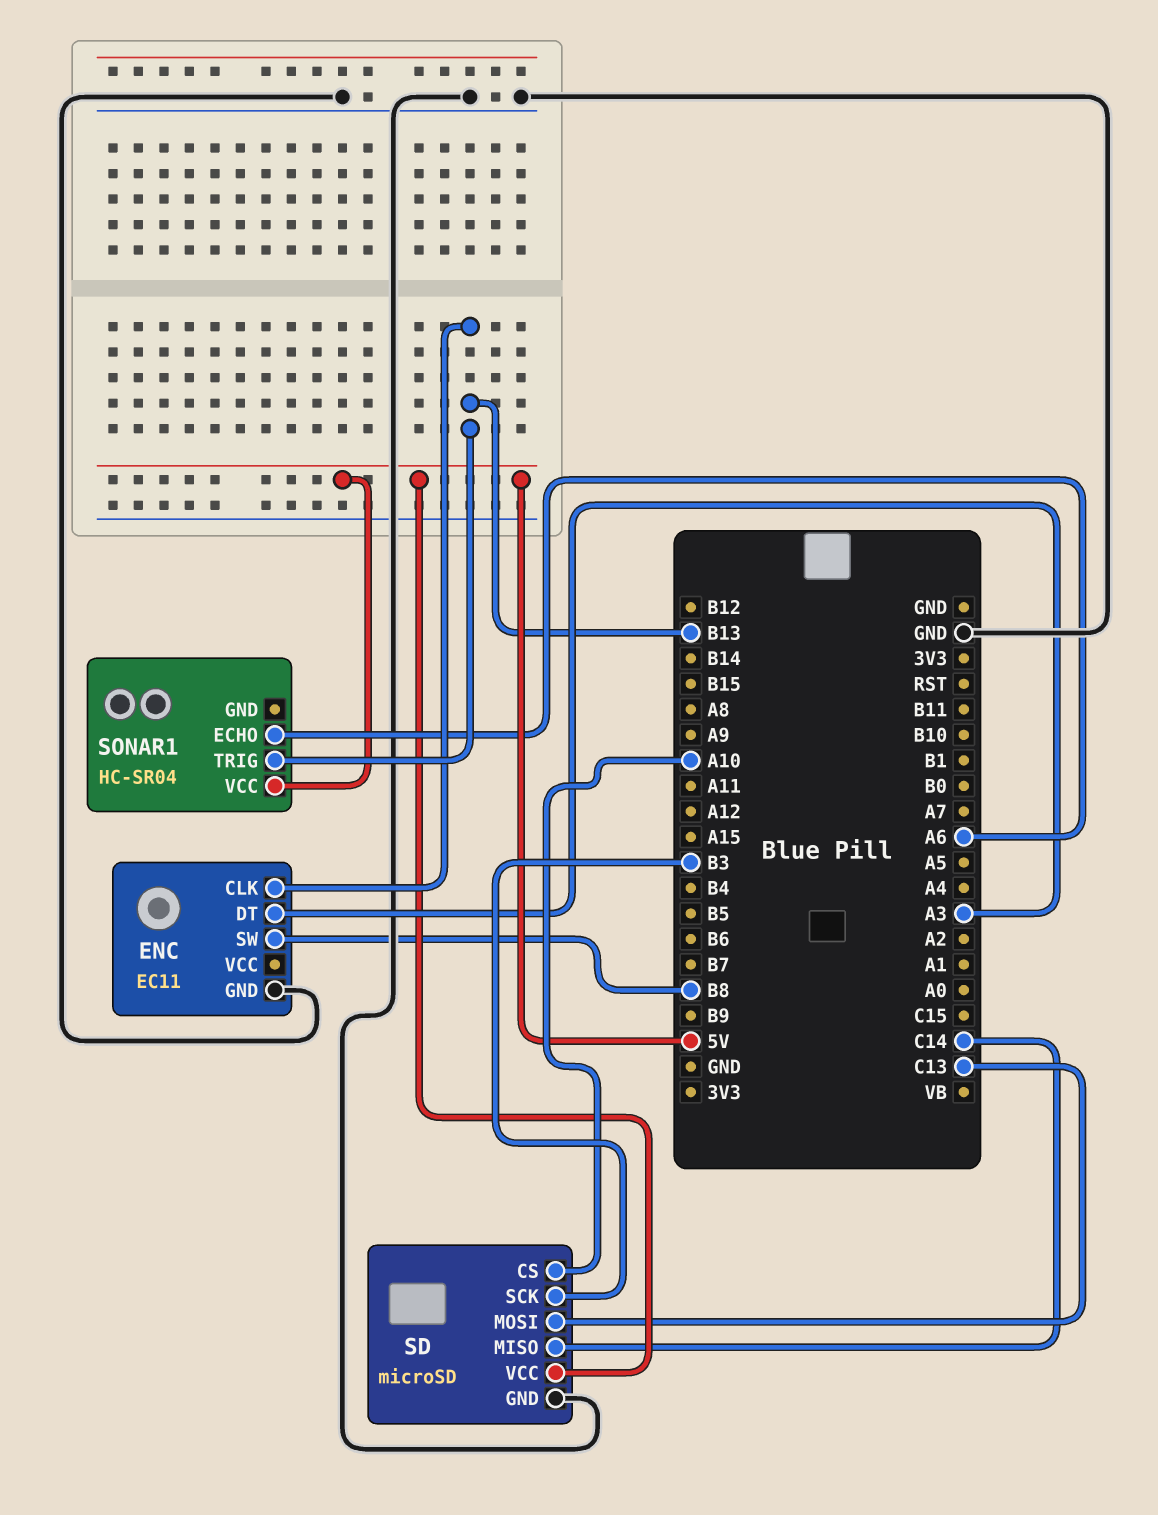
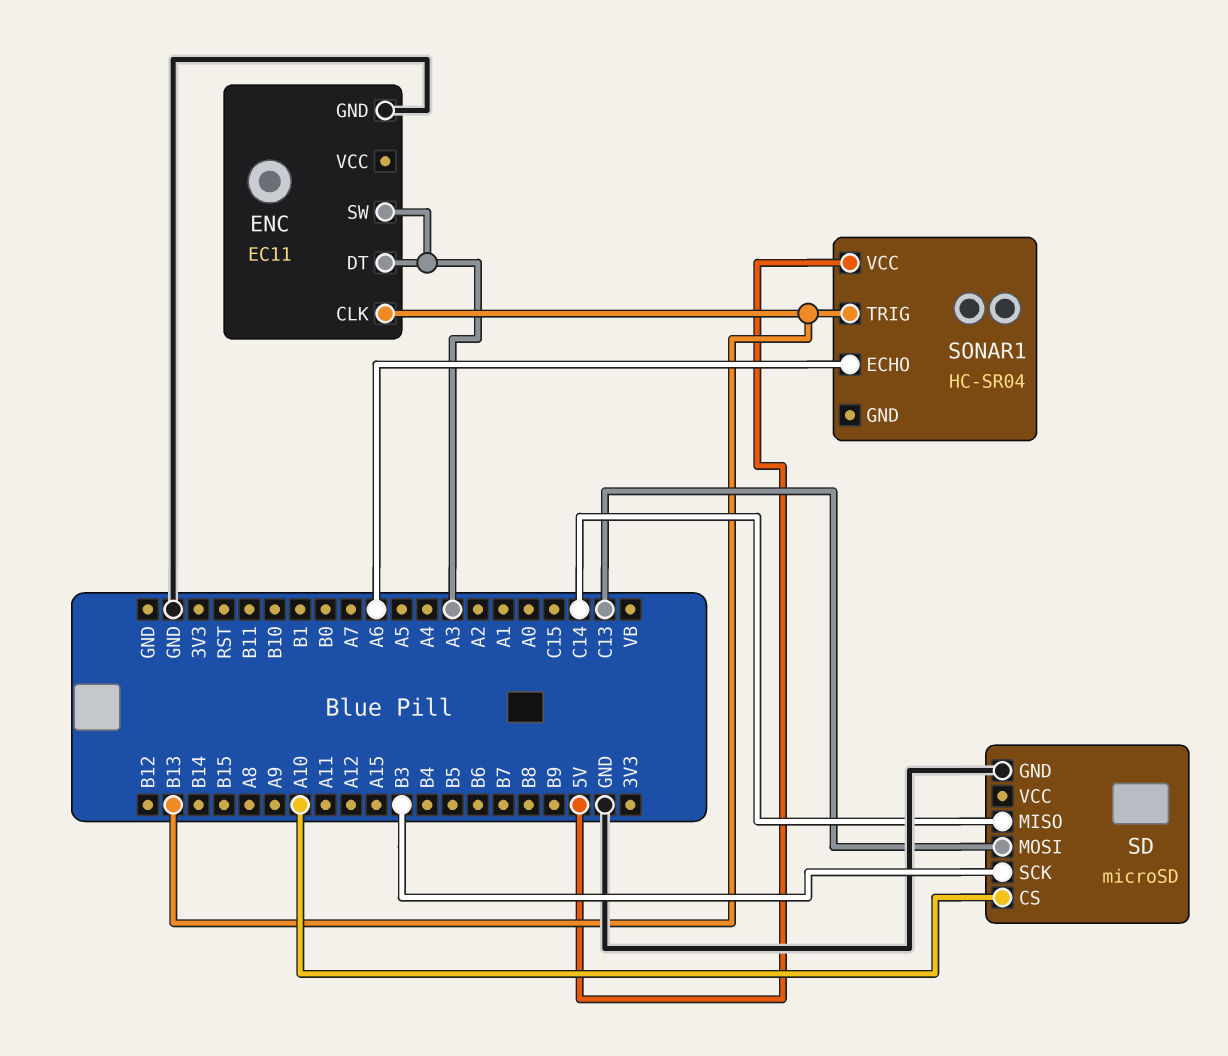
ENC pin SW: B8 -> A3
SD pin VCC: 5V -> none

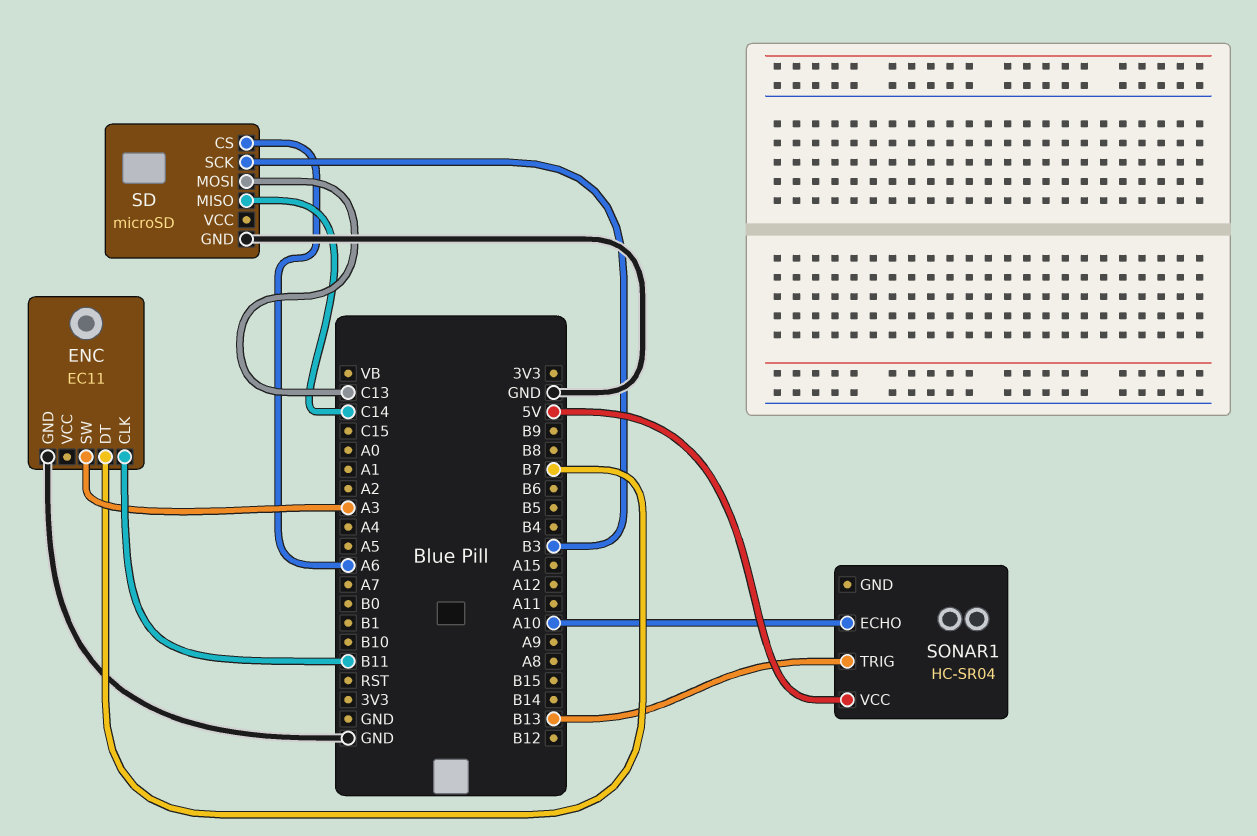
ENC pin CLK: B13 -> B11
ENC pin DT: A3 -> B7
SD pin CS: A10 -> A6
SONAR1 pin ECHO: A6 -> A10

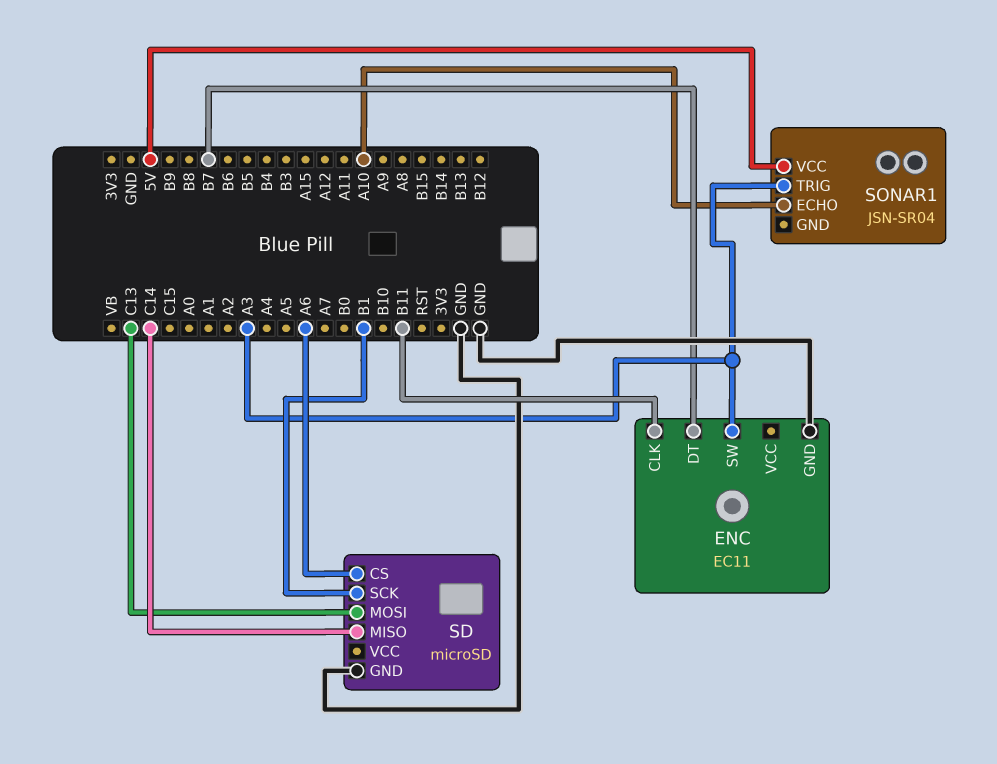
SD pin SCK: B3 -> B1
SONAR1: HC-SR04 -> JSN-SR04
SONAR1 pin TRIG: B13 -> A3

